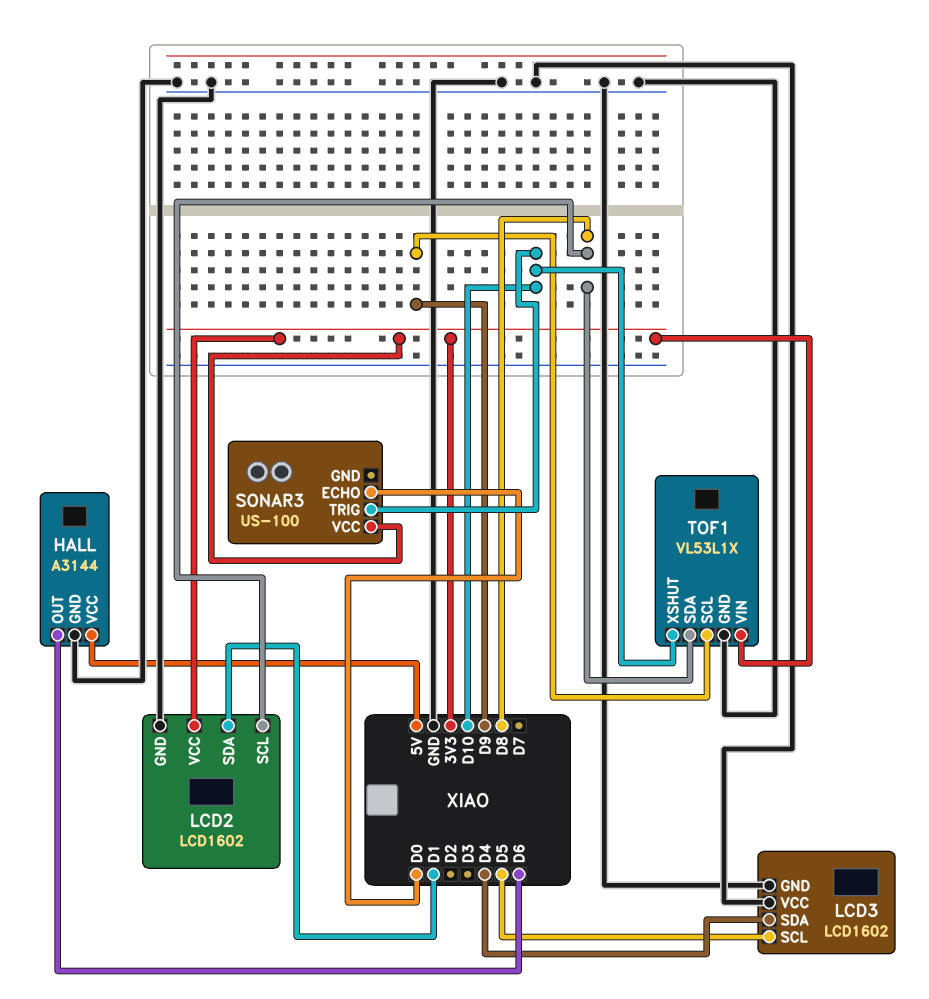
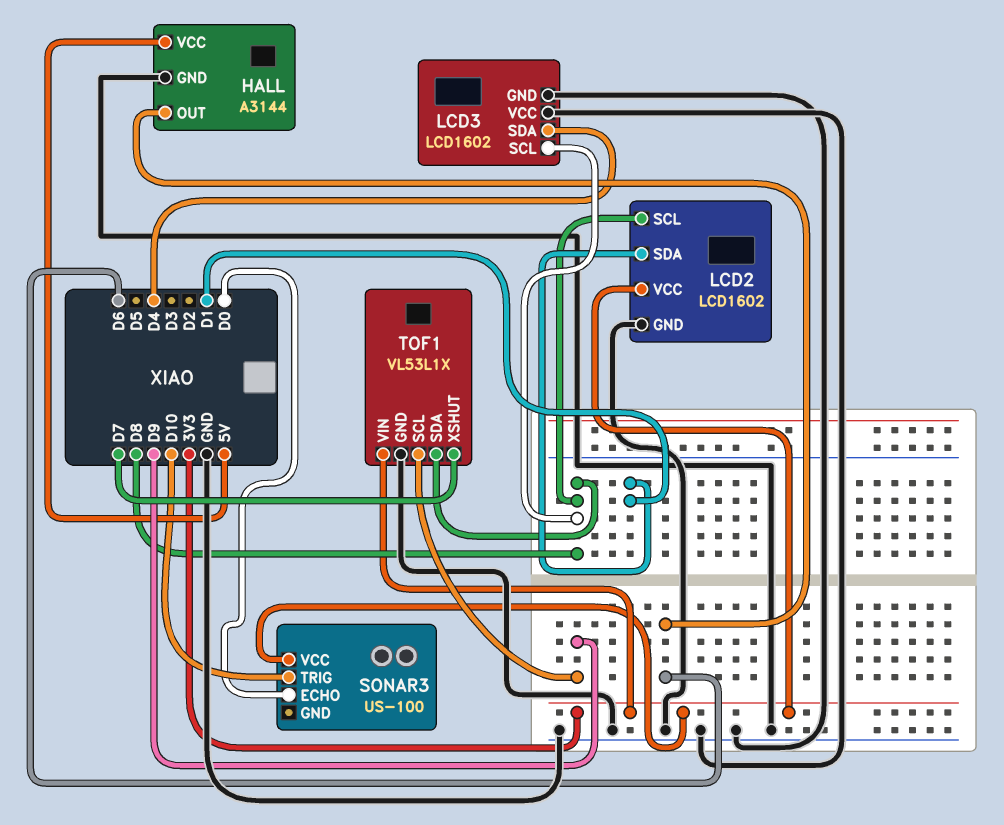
LCD3 pin SCL: D5 -> D8
TOF1 pin XSHUT: D10 -> D7

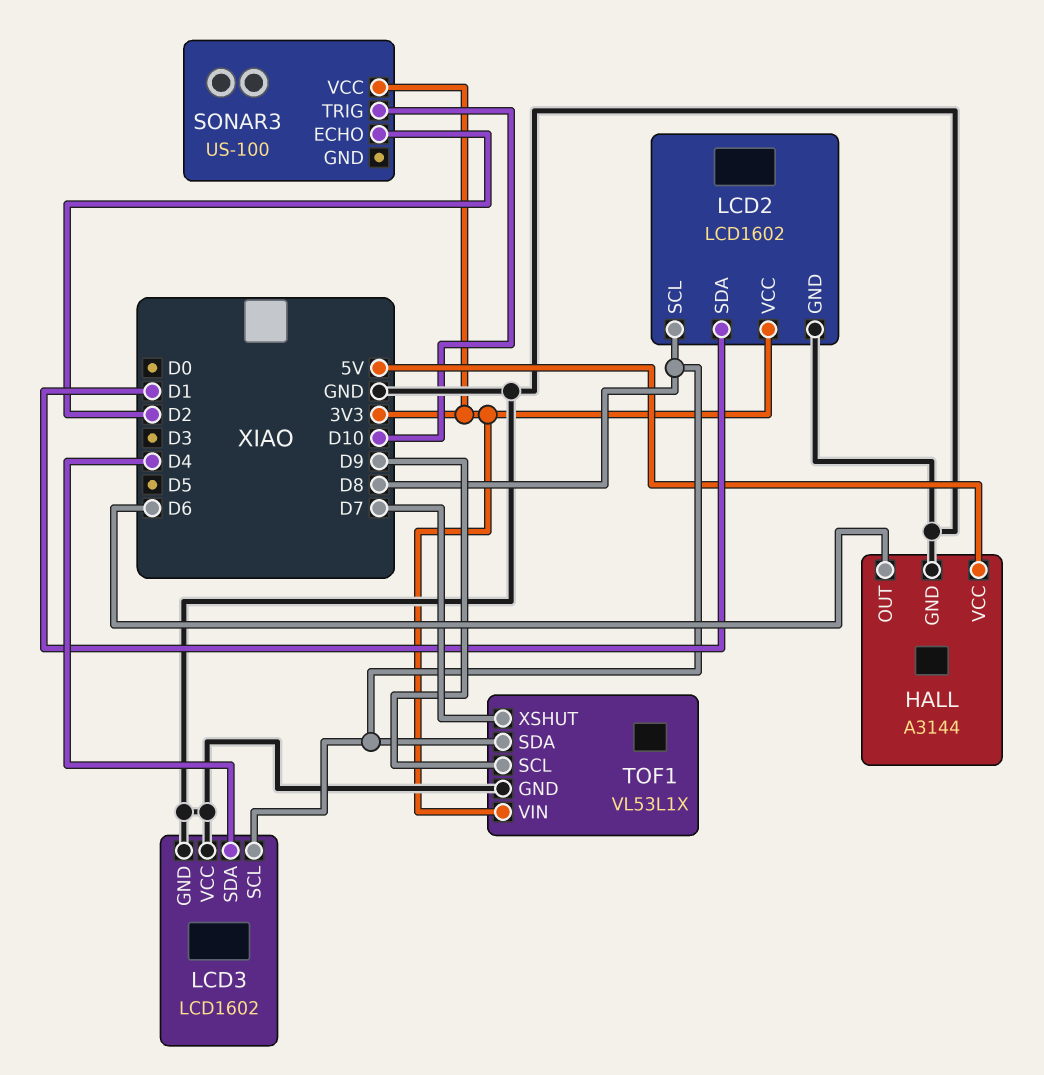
SONAR3 pin ECHO: D0 -> D2

